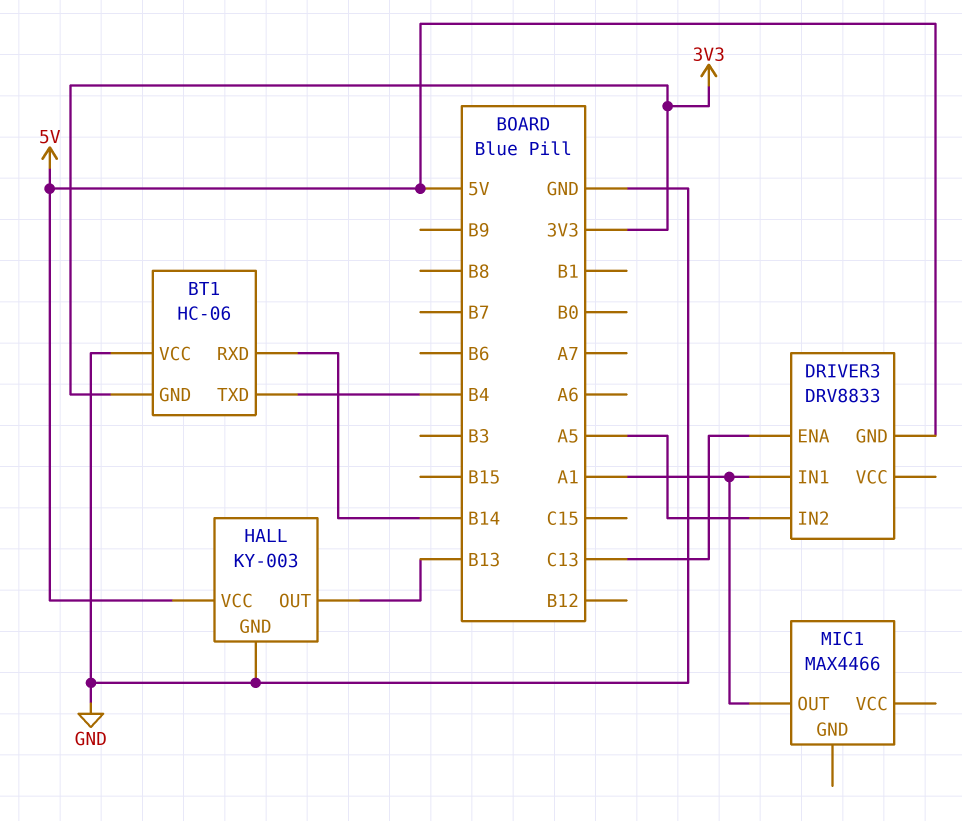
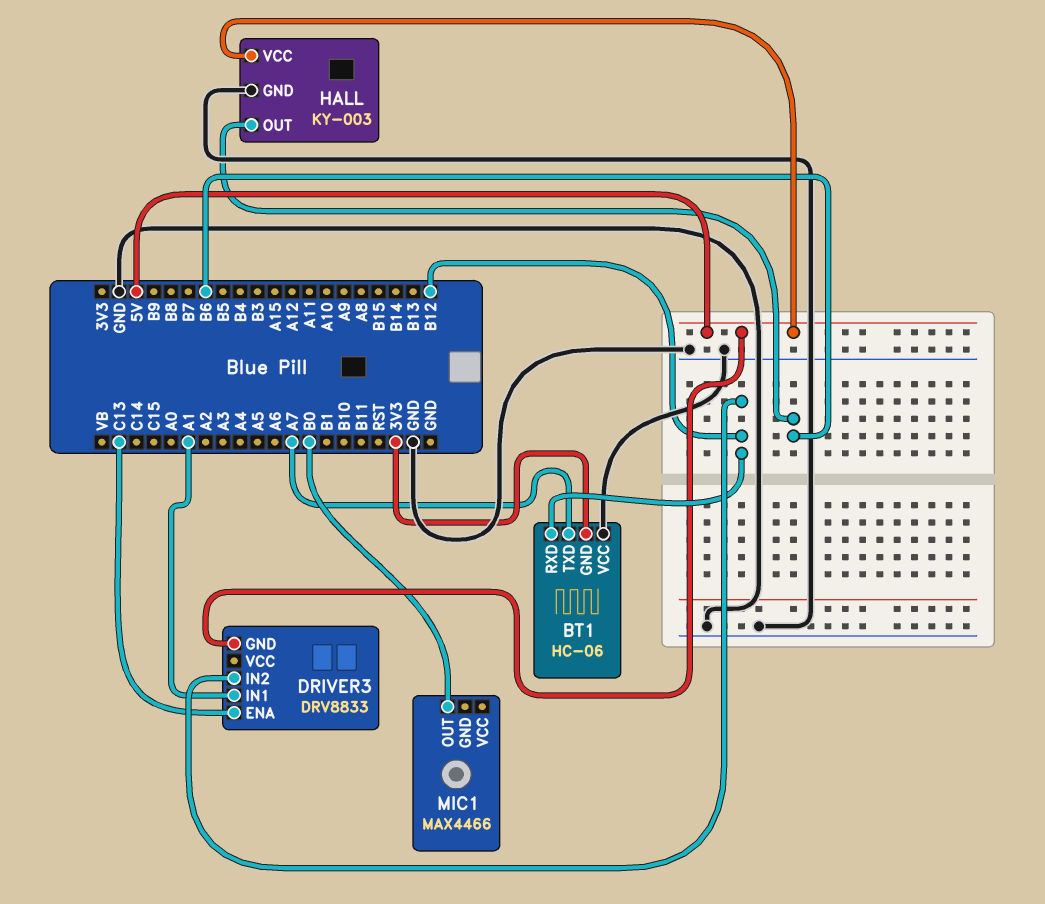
BT1 pin RXD: B14 -> B12
BT1 pin TXD: B4 -> A7
DRIVER3 pin IN2: A5 -> B12
HALL pin OUT: B13 -> B6
MIC1 pin OUT: A1 -> B0

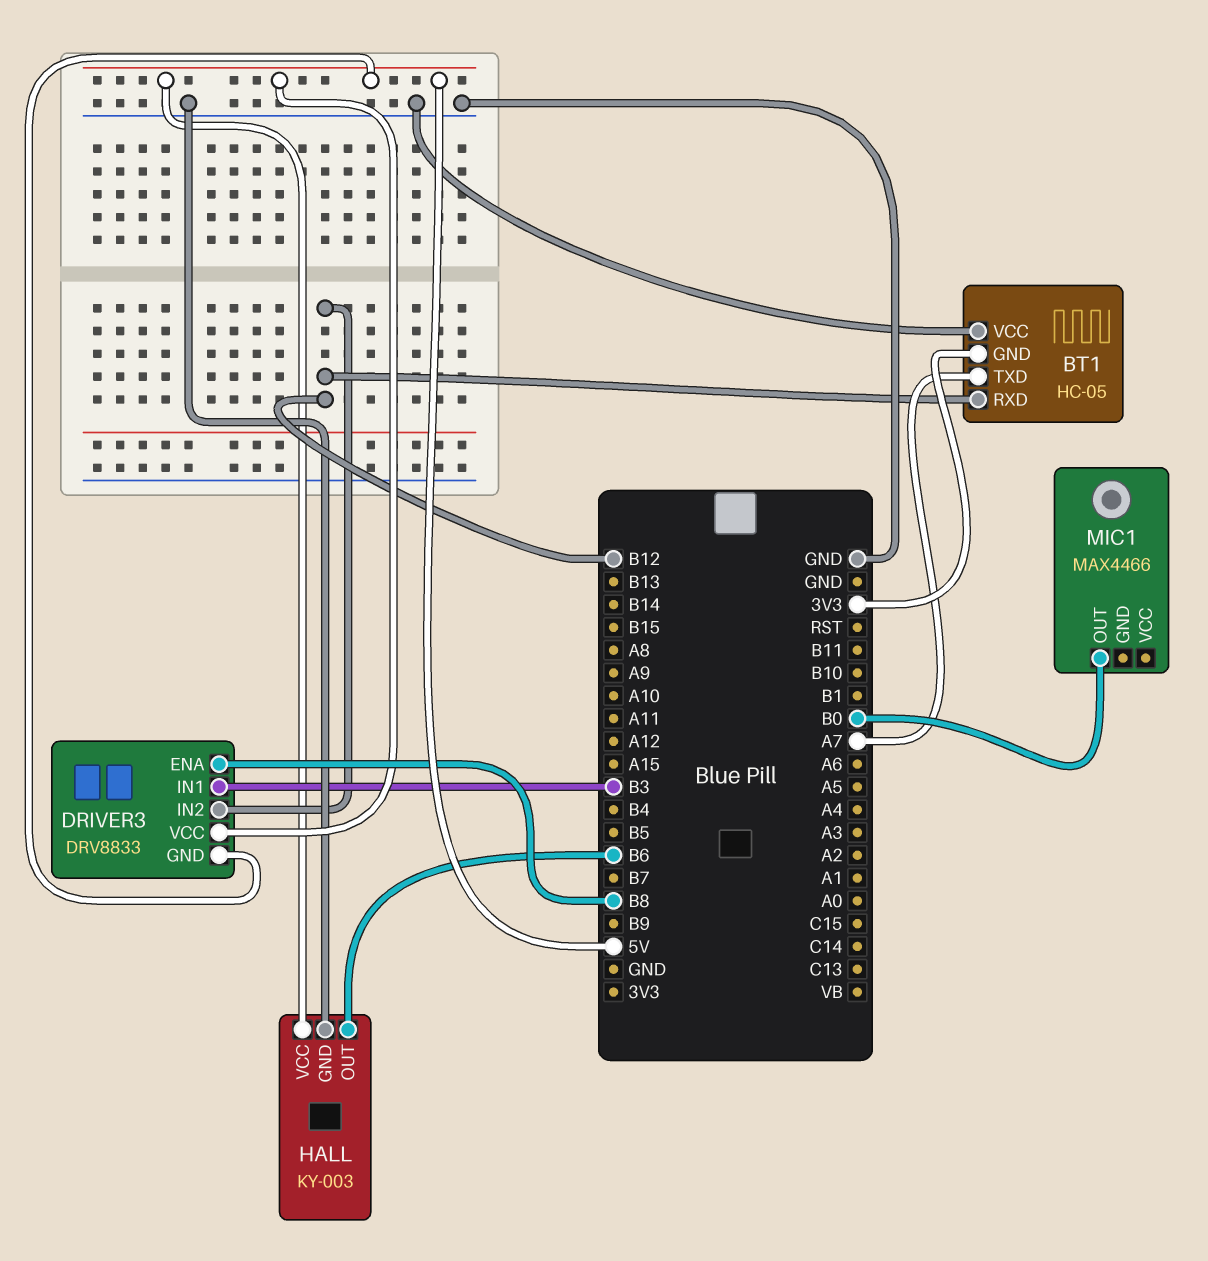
BT1: HC-06 -> HC-05
DRIVER3 pin ENA: C13 -> B8
DRIVER3 pin IN1: A1 -> B3
DRIVER3 pin VCC: none -> 5V

